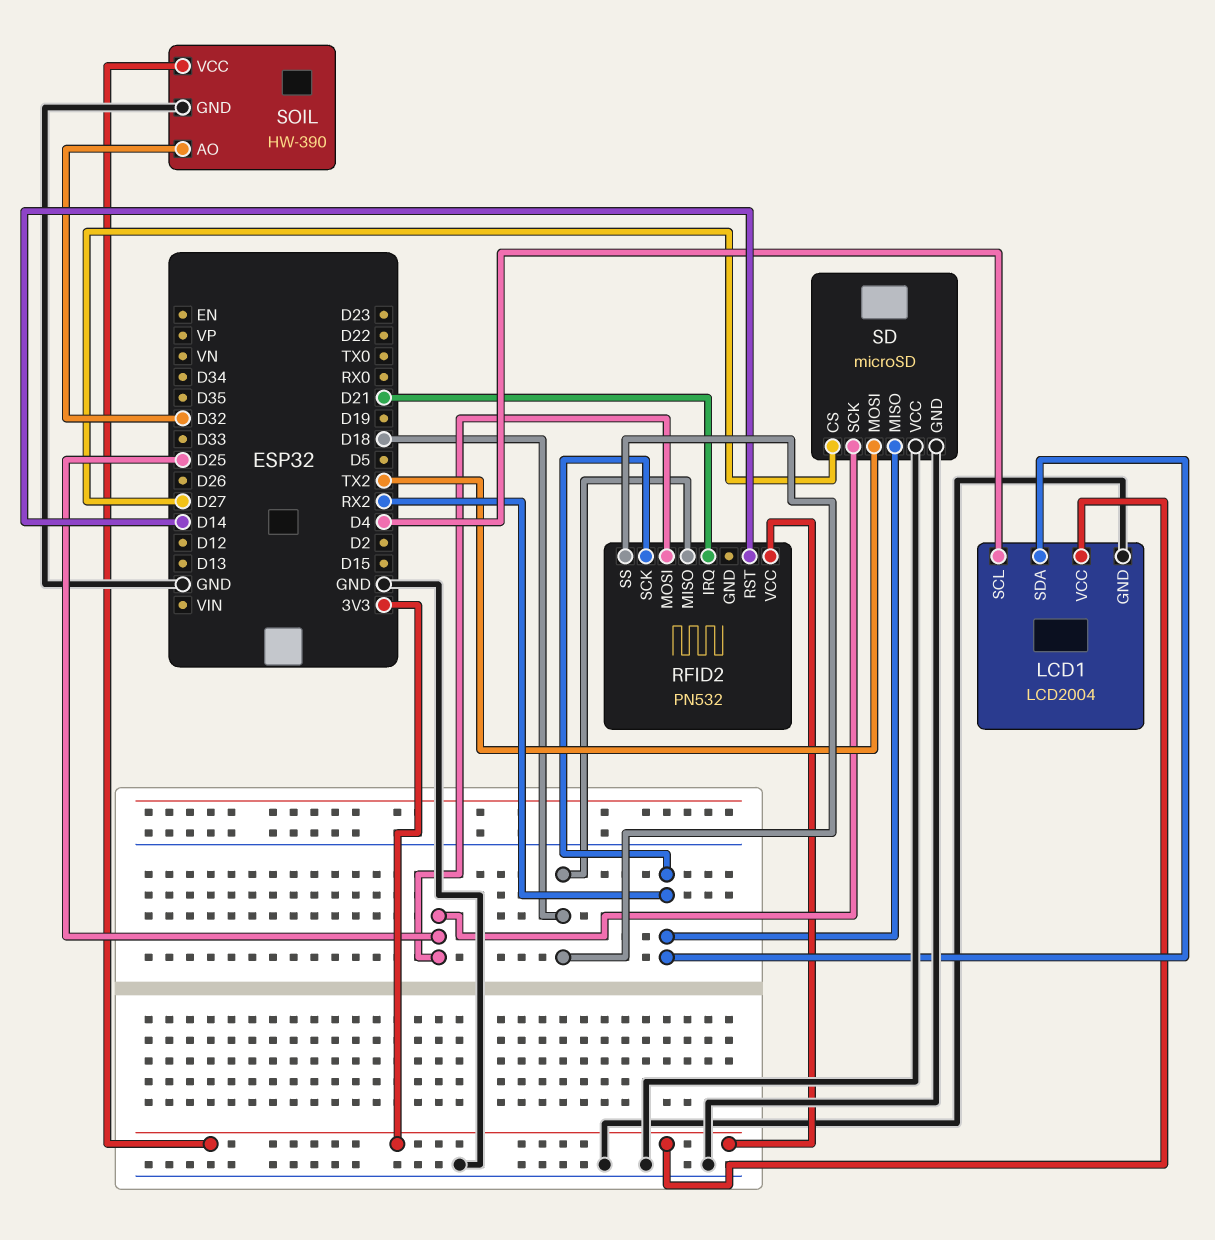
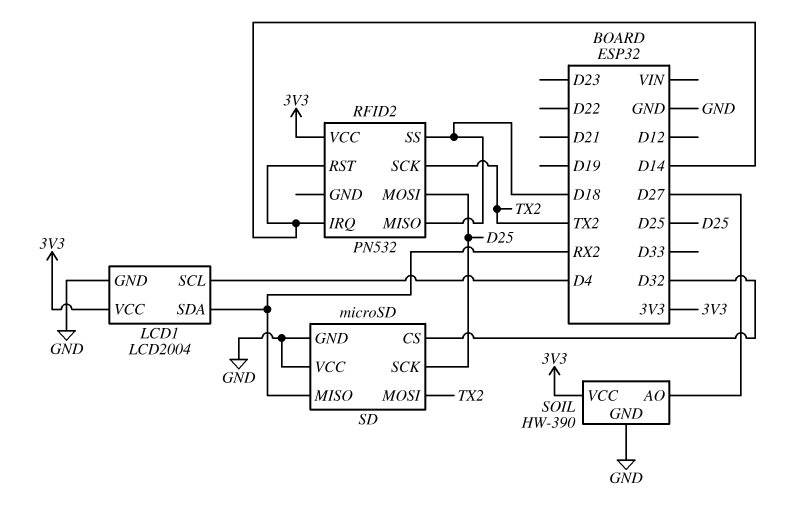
RFID2 pin IRQ: D21 -> D14
RFID2 pin SCK: RX2 -> TX2
SD pin CS: D27 -> D32
SOIL pin AO: D32 -> D27

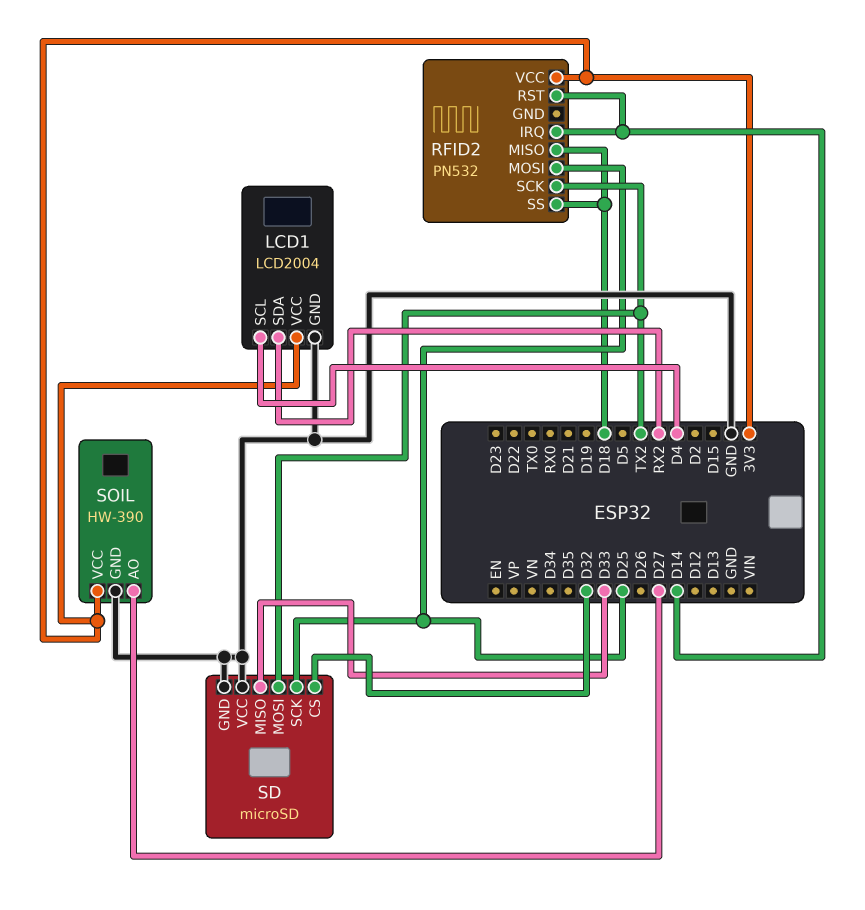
SD pin MISO: RX2 -> D33

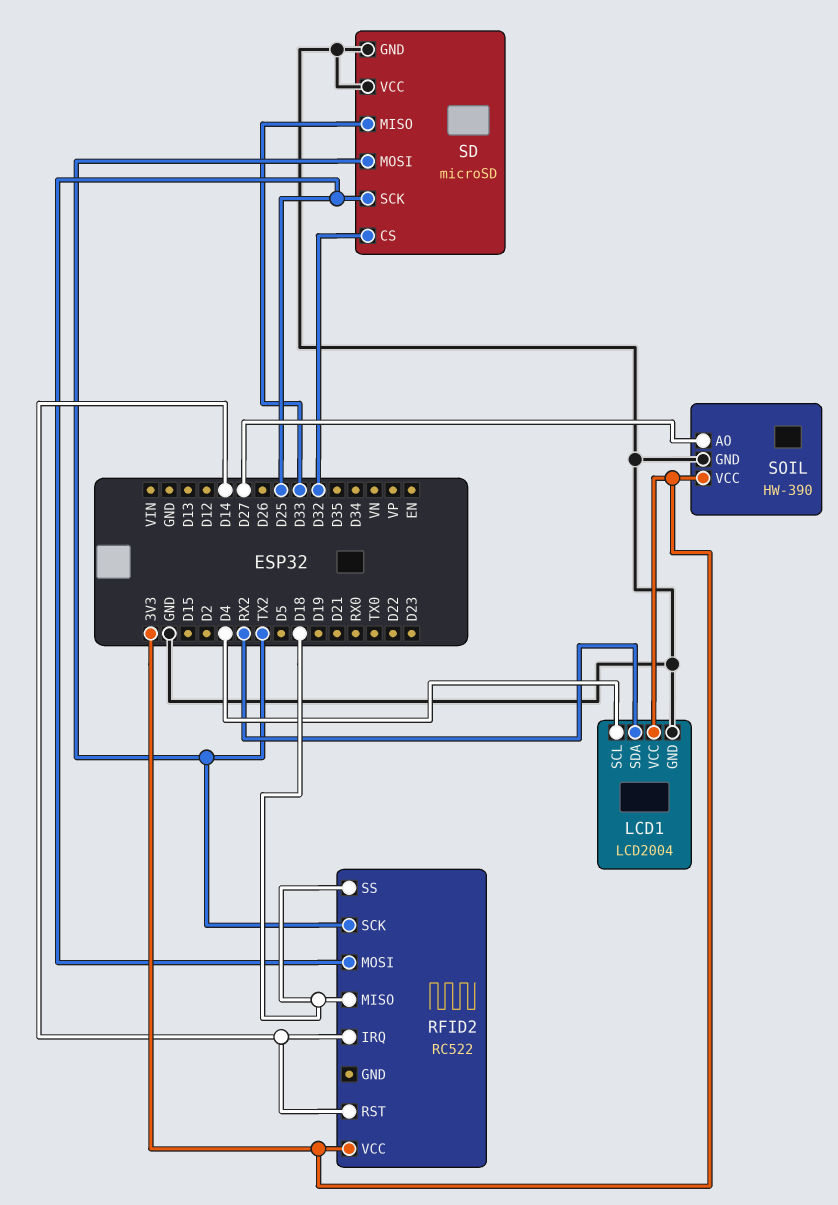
RFID2: PN532 -> RC522

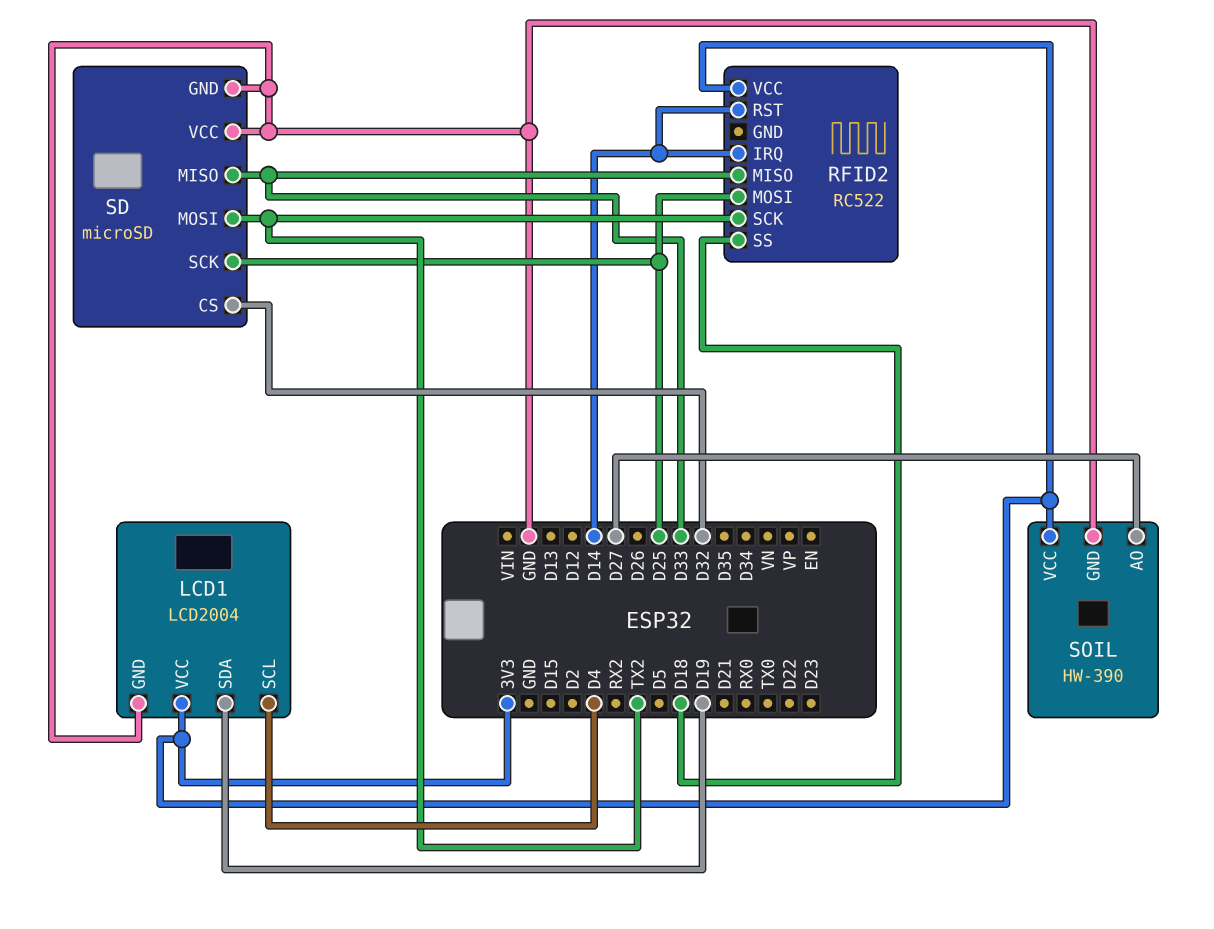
LCD1 pin SDA: RX2 -> D19
RFID2 pin MISO: D18 -> D33

